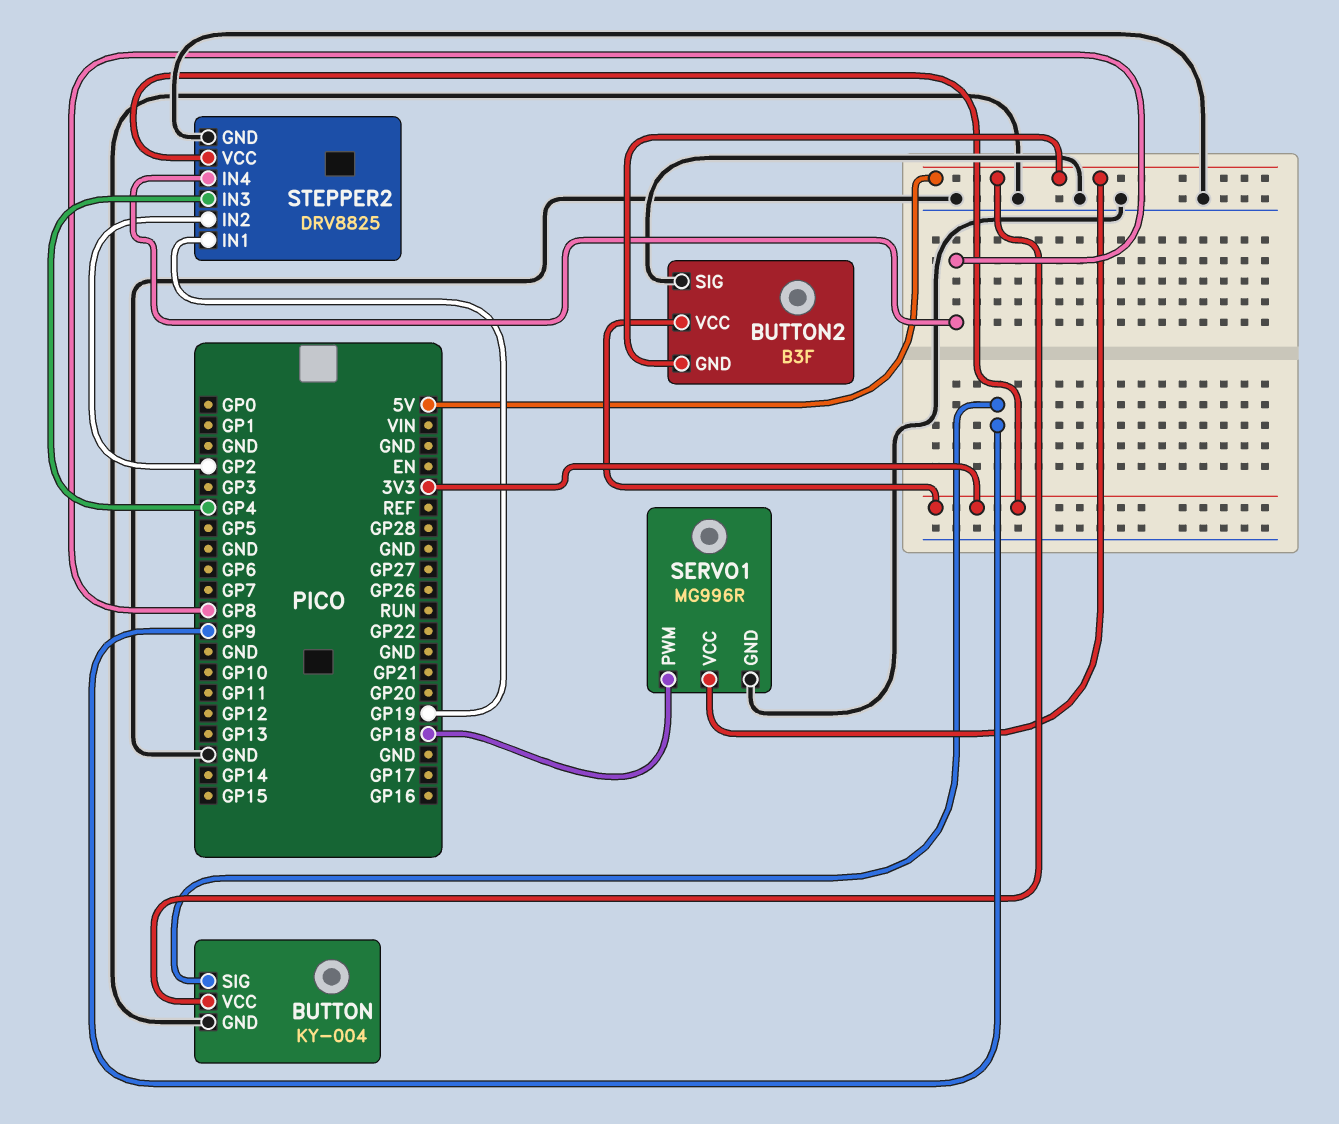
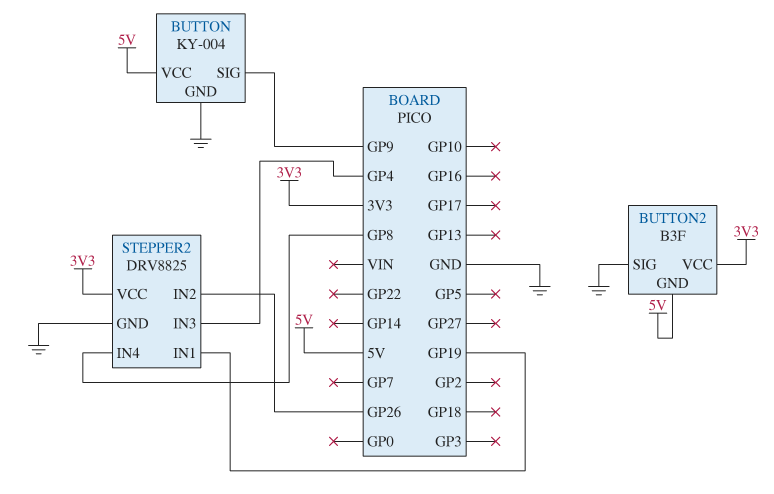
SERVO1: MG996R -> none
SERVO1 pin GND: GND -> none
SERVO1 pin PWM: GP18 -> none
SERVO1 pin VCC: 5V -> none
STEPPER2 pin IN2: GP2 -> GP26

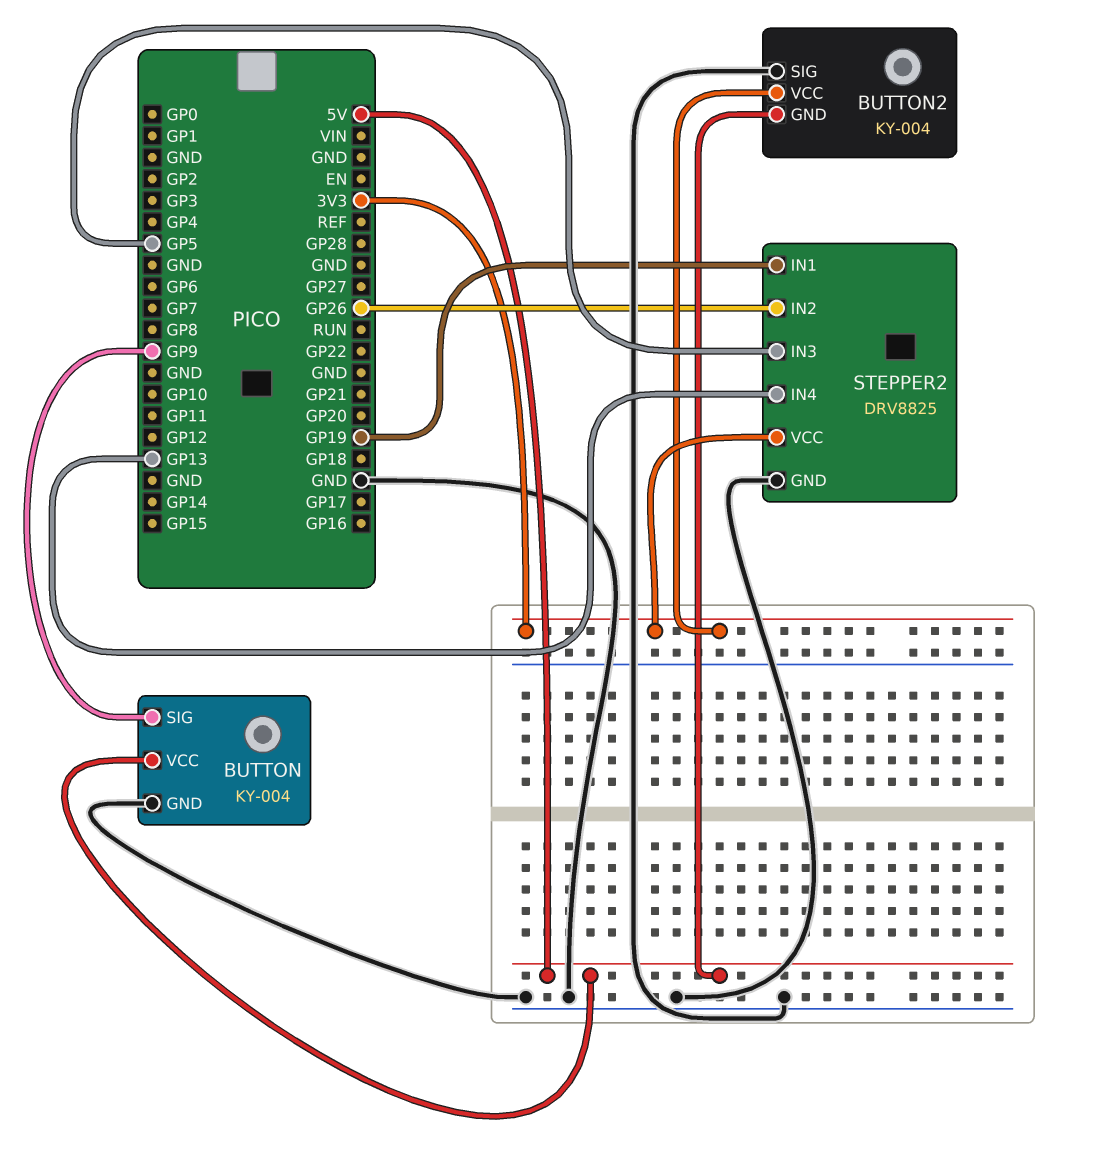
BUTTON2: B3F -> KY-004
STEPPER2 pin IN3: GP4 -> GP5
STEPPER2 pin IN4: GP8 -> GP13

